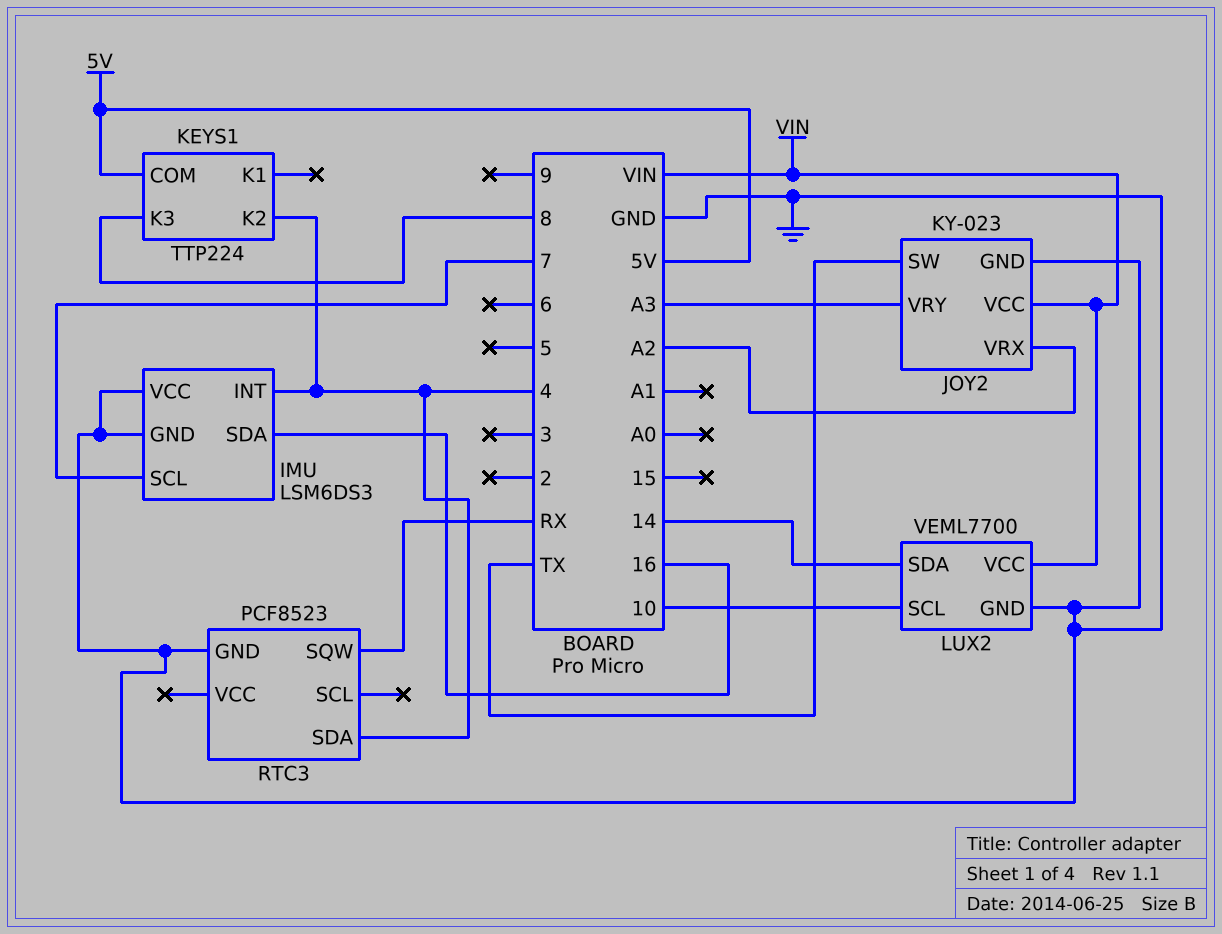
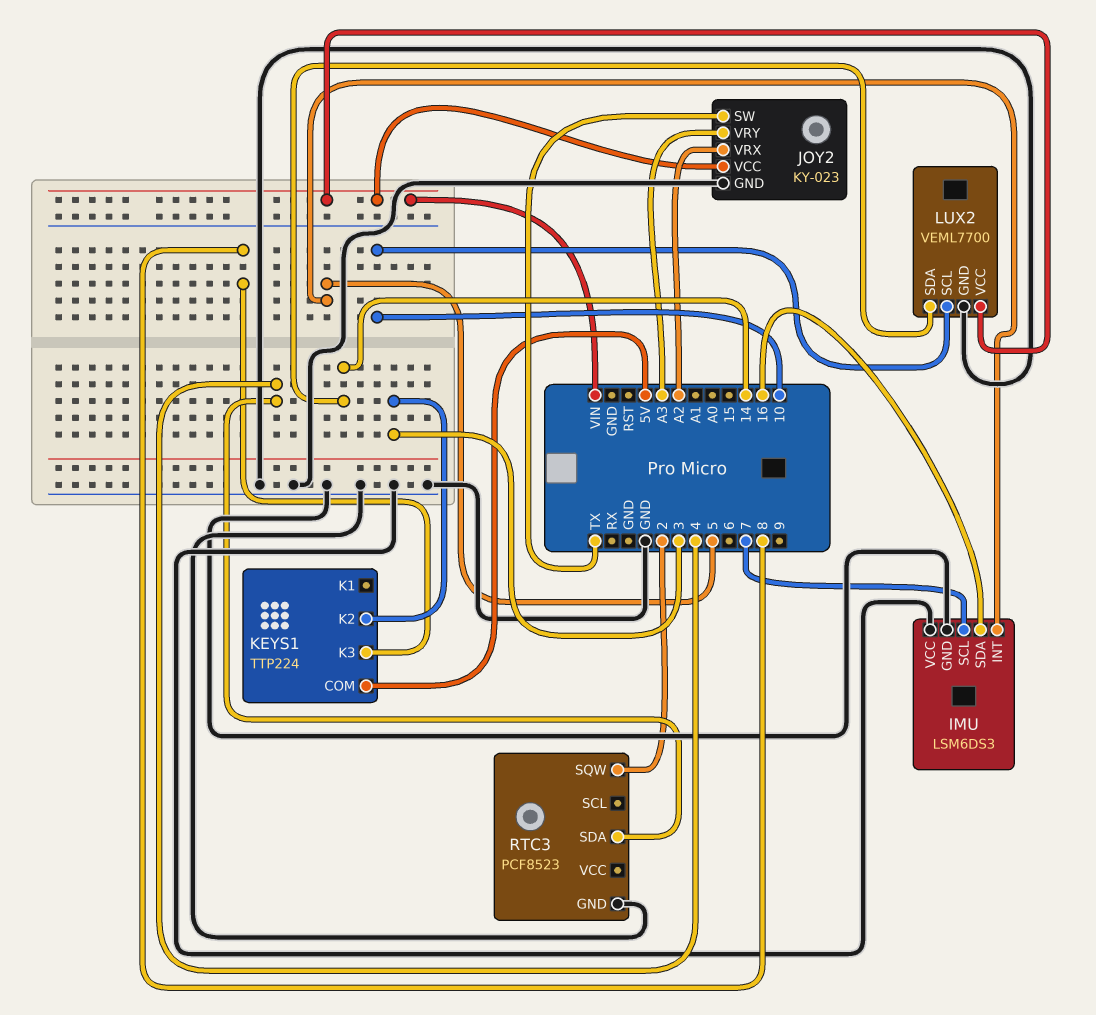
IMU pin INT: 4 -> 5
KEYS1 pin K2: 4 -> 3
RTC3 pin SQW: RX -> 2

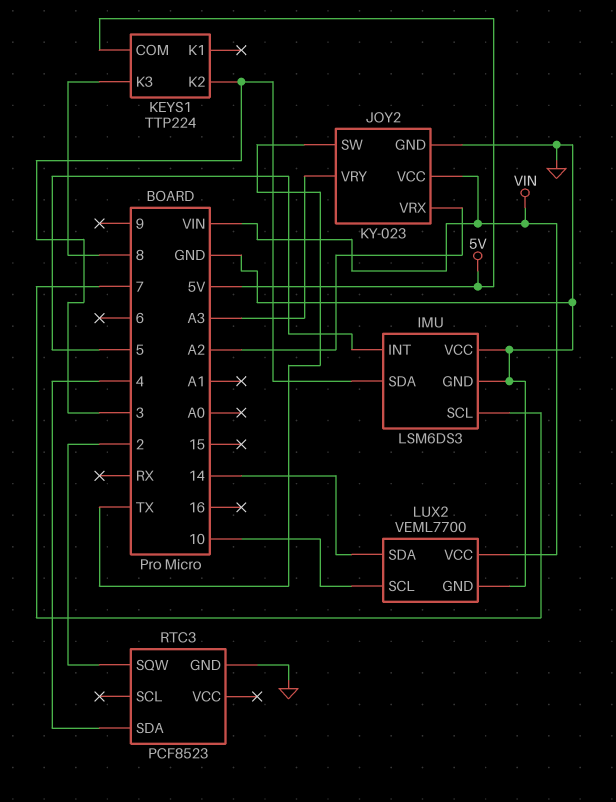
IMU pin SDA: 16 -> 3

